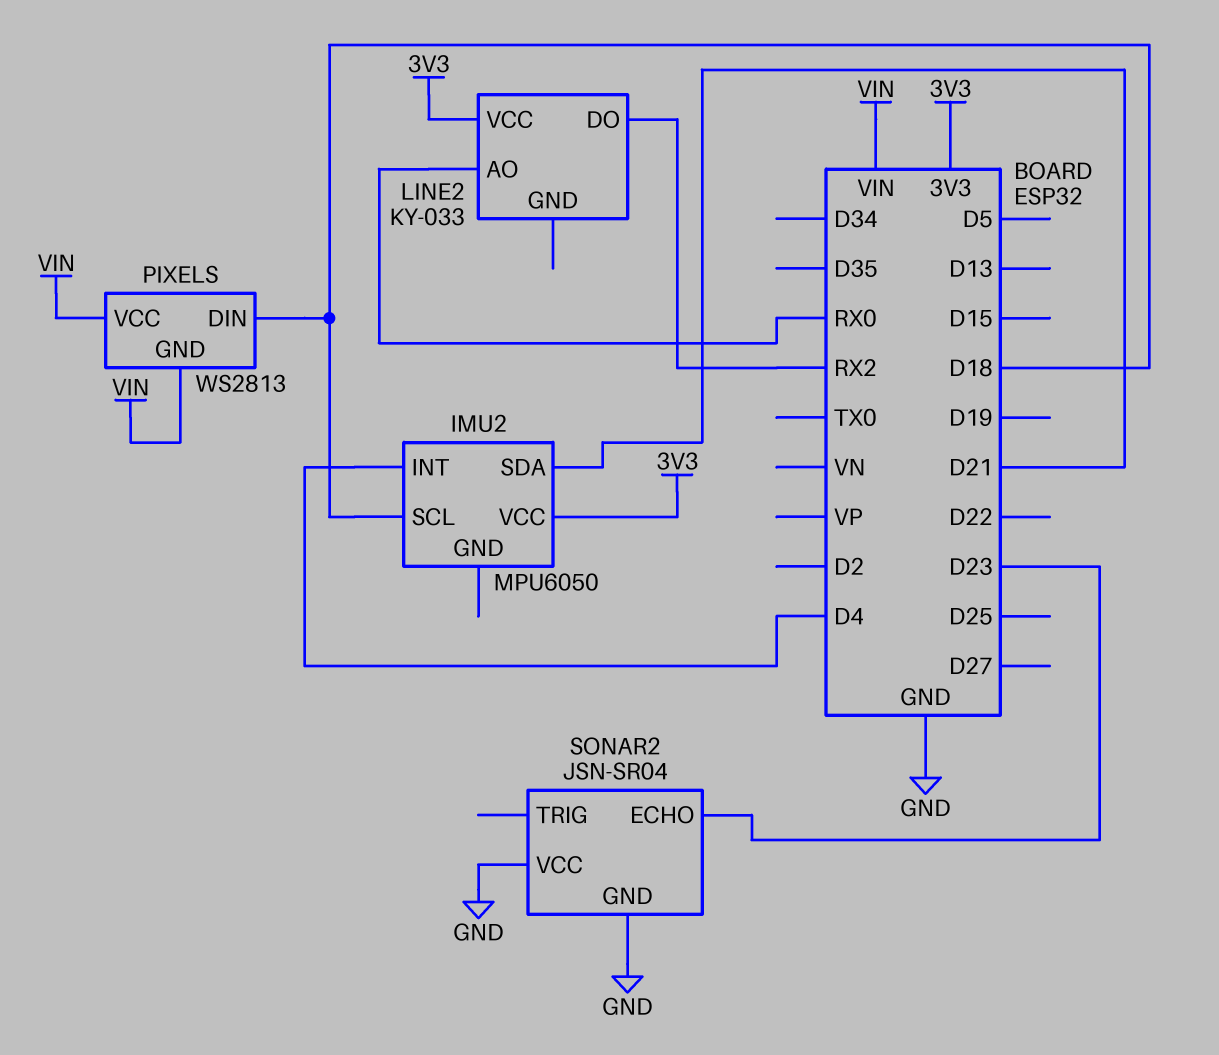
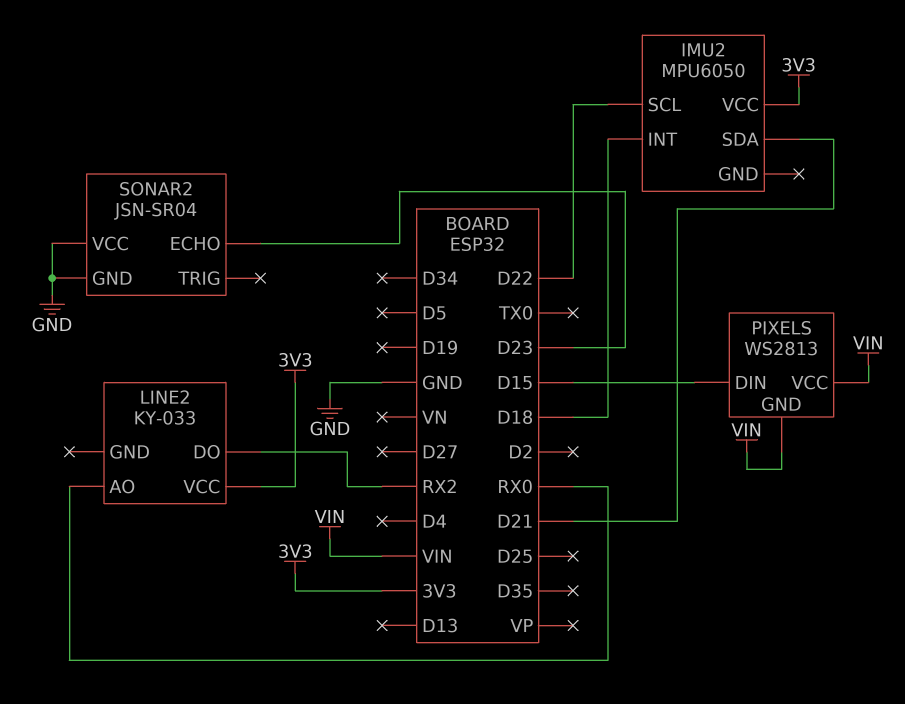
IMU2 pin INT: D4 -> D18
IMU2 pin SCL: D18 -> D22
PIXELS pin DIN: D18 -> D15

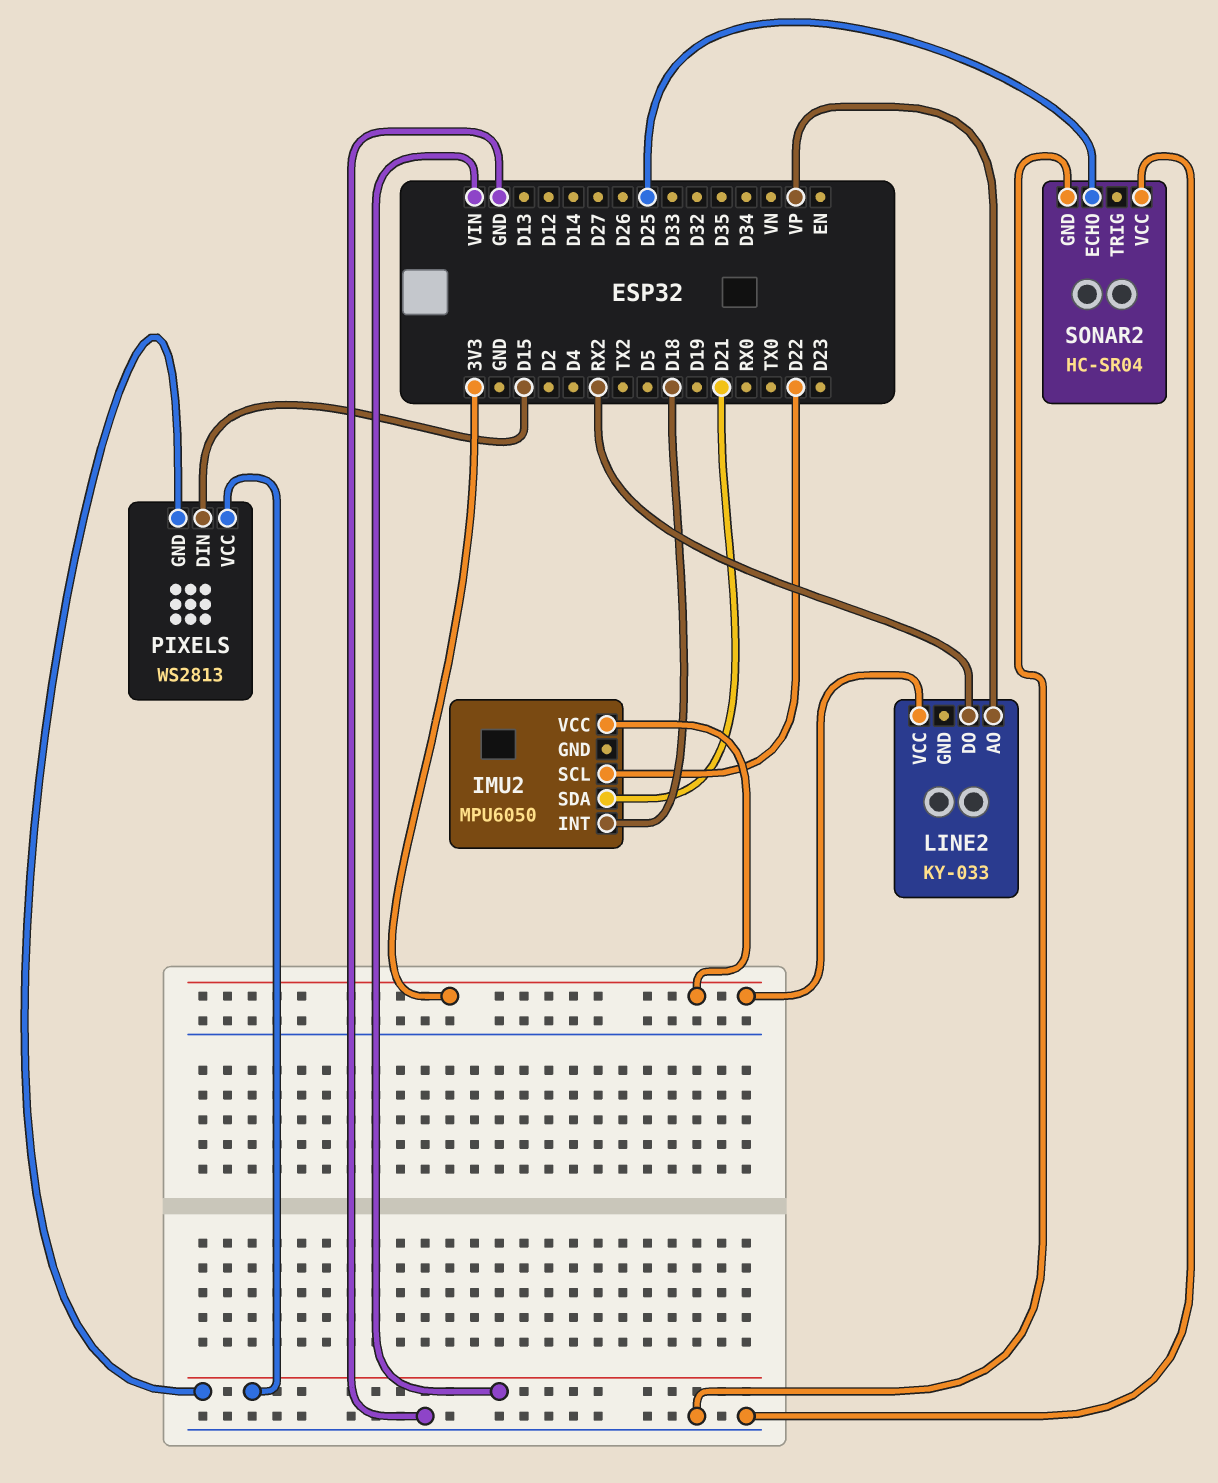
LINE2 pin AO: RX0 -> VP
SONAR2: JSN-SR04 -> HC-SR04
SONAR2 pin ECHO: D23 -> D25

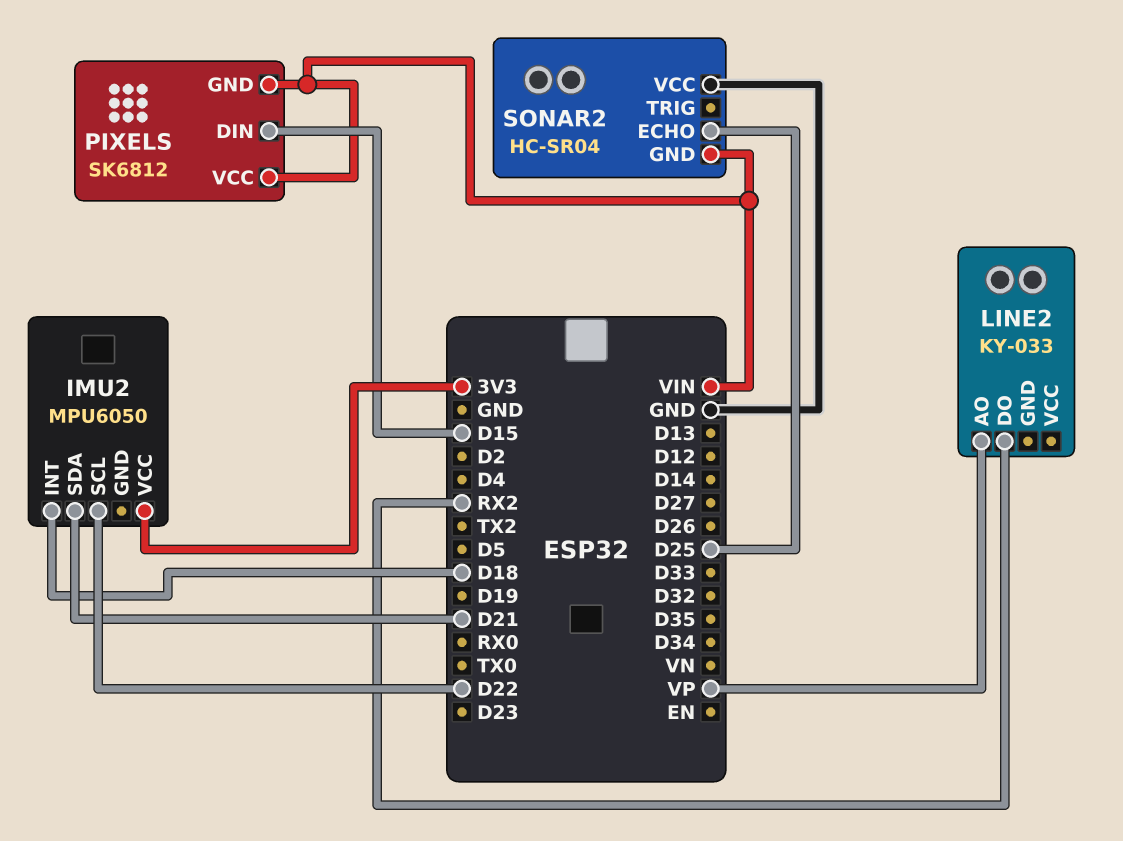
LINE2 pin VCC: 3V3 -> none
PIXELS: WS2813 -> SK6812
SONAR2 pin GND: GND -> VIN

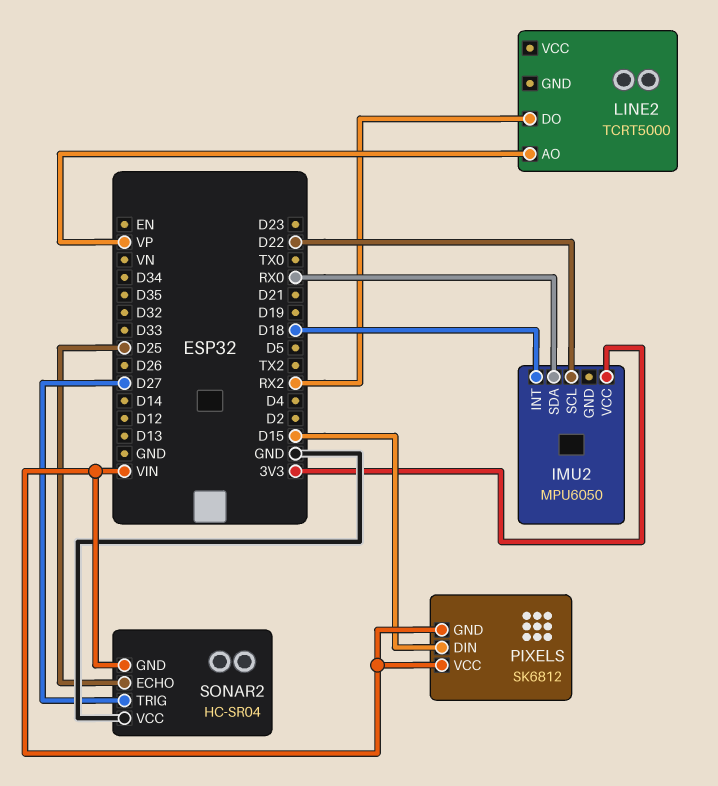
IMU2 pin SDA: D21 -> RX0
LINE2: KY-033 -> TCRT5000
SONAR2 pin TRIG: none -> D27

